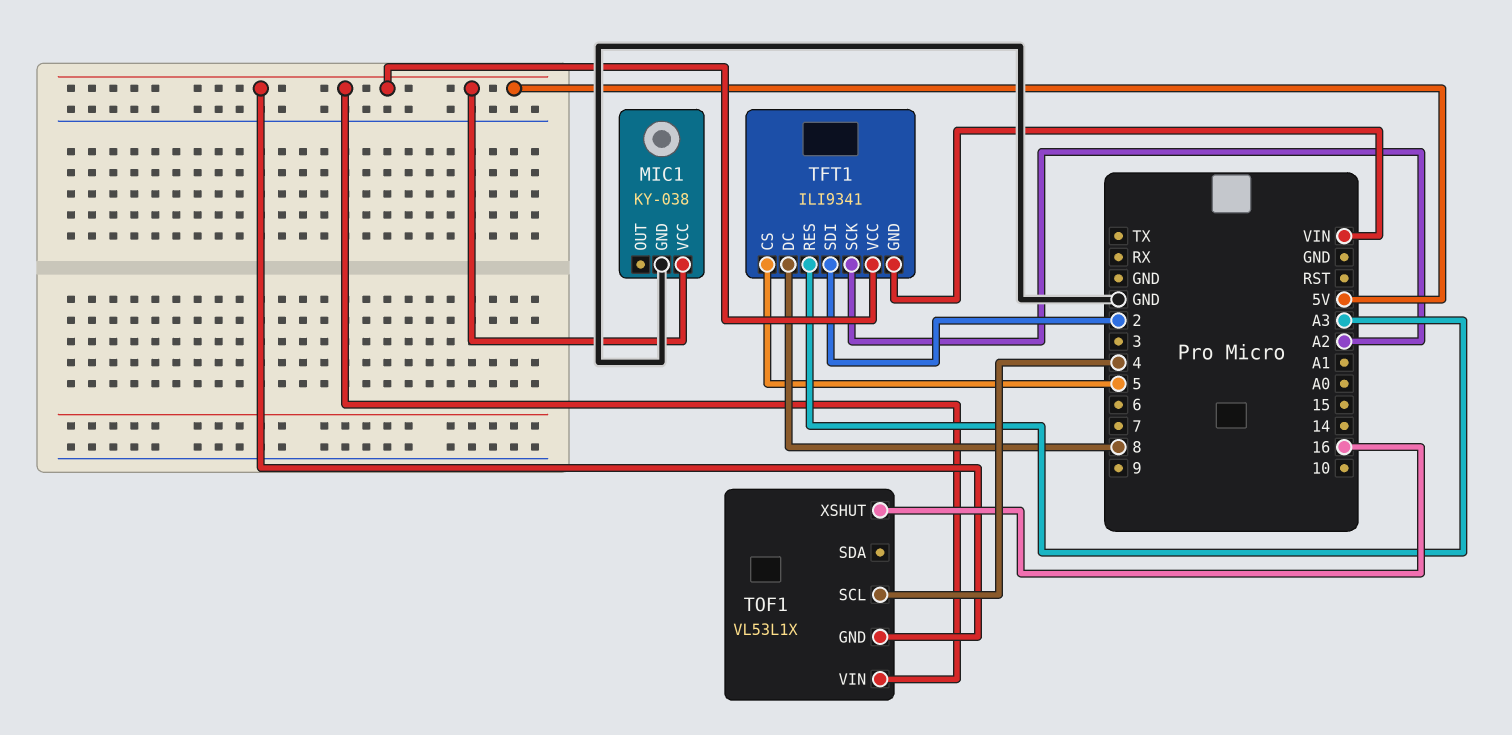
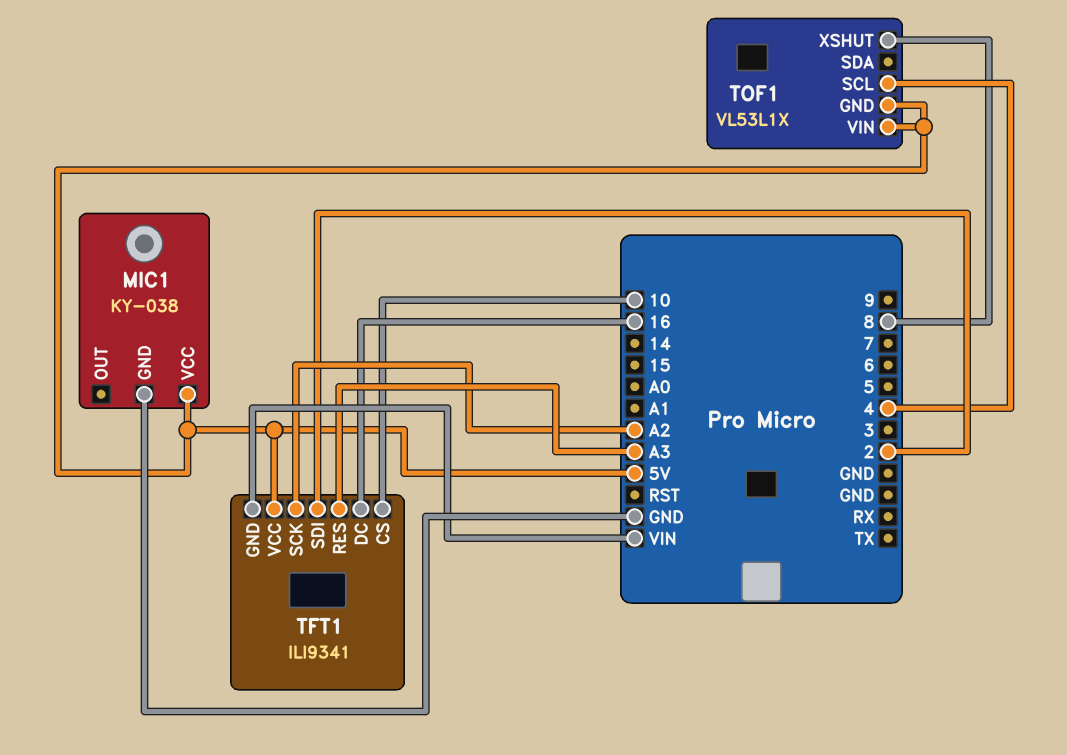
TFT1 pin CS: 5 -> 10
TFT1 pin DC: 8 -> 16
TOF1 pin XSHUT: 16 -> 8

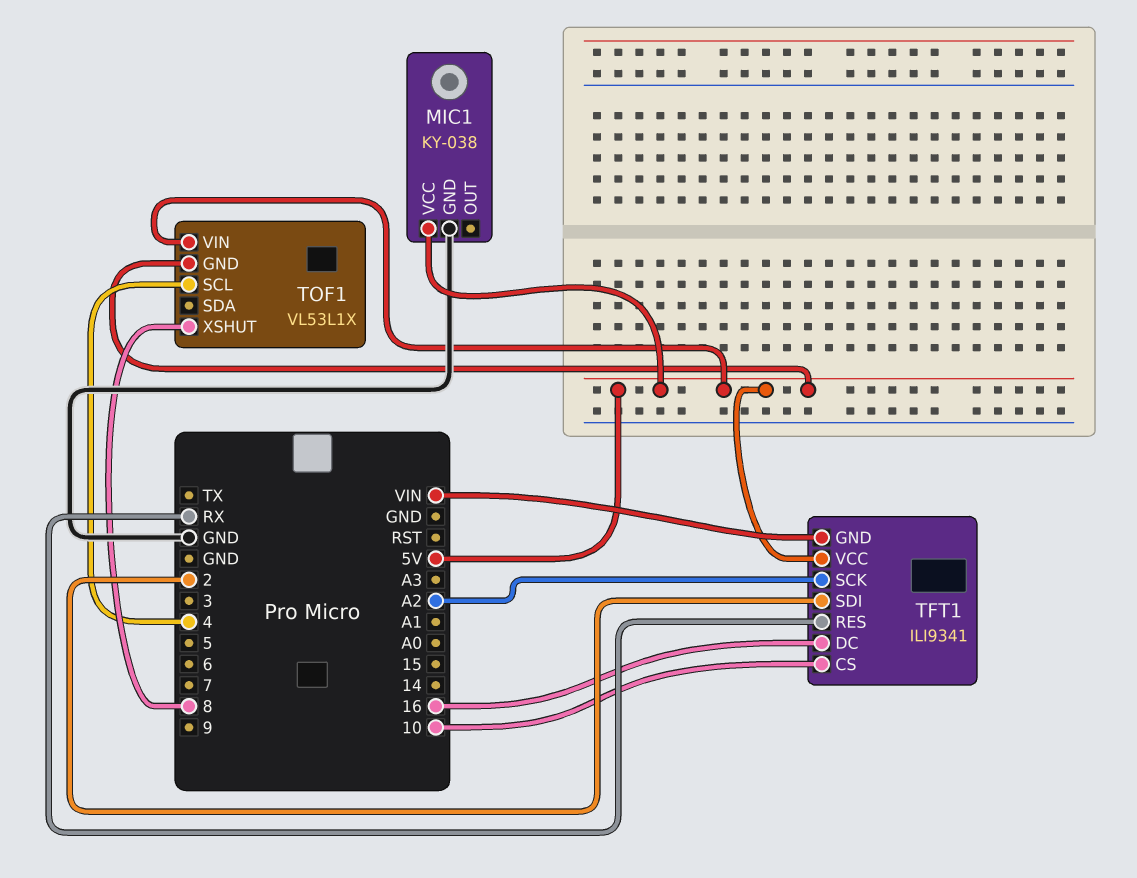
TFT1 pin RES: A3 -> RX

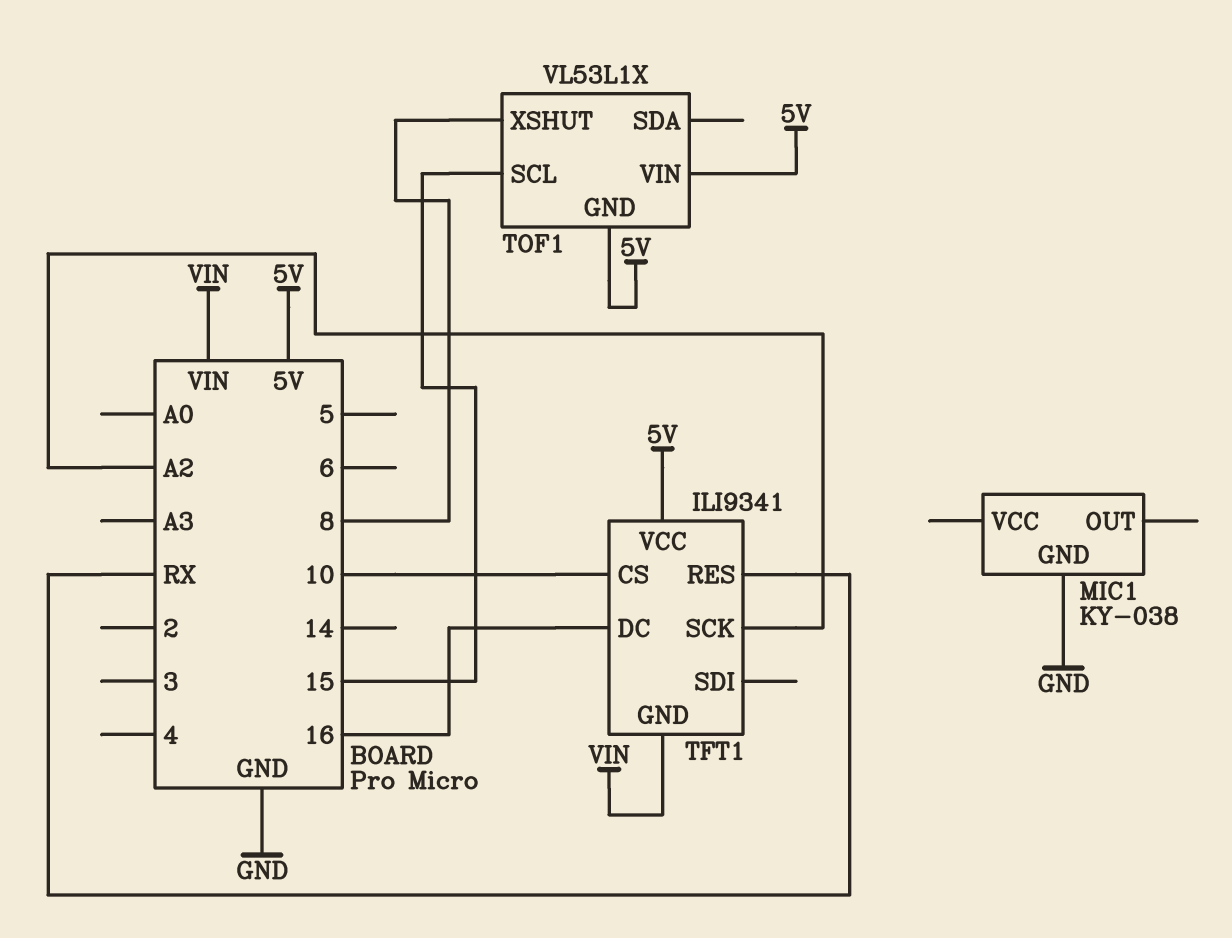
MIC1 pin VCC: 5V -> none
TFT1 pin SDI: 2 -> none
TOF1 pin SCL: 4 -> 15

